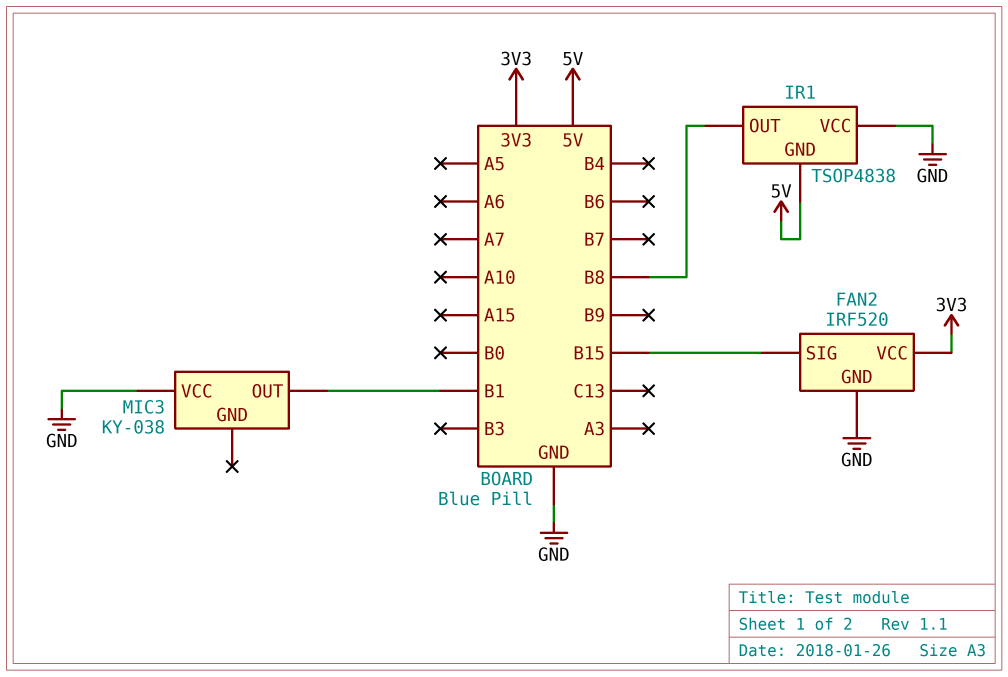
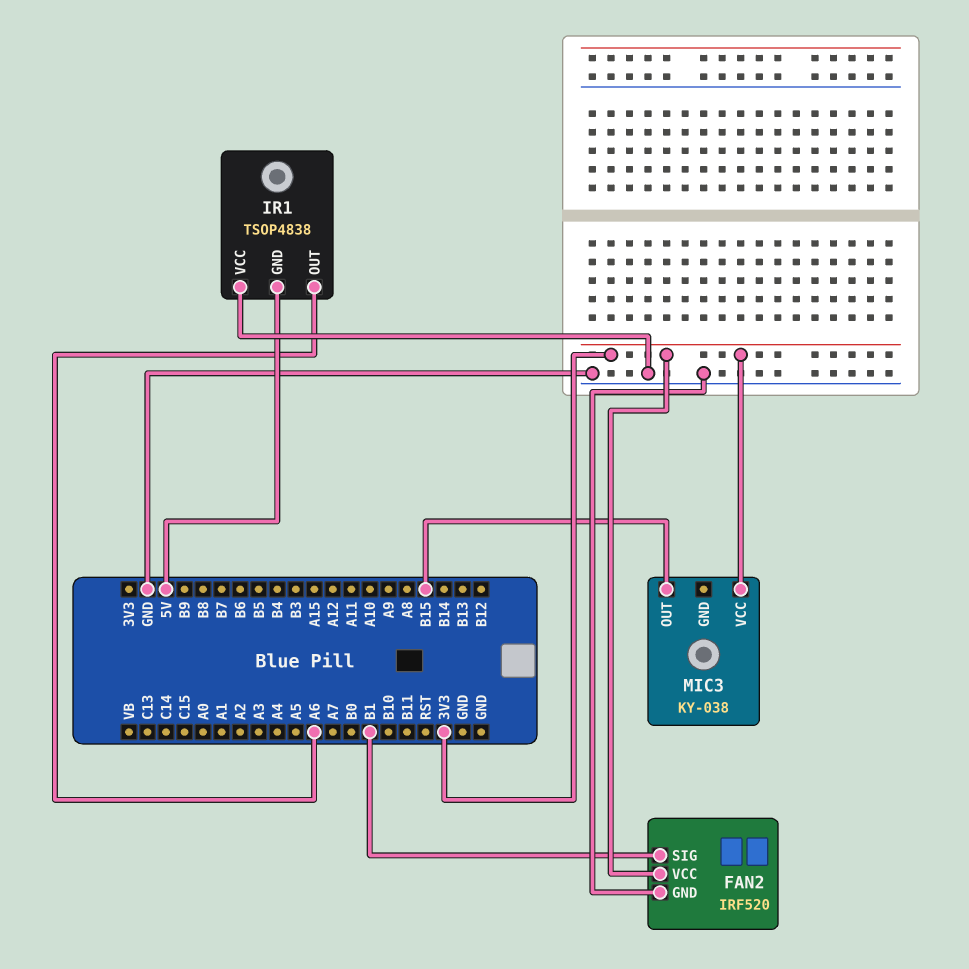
FAN2 pin SIG: B15 -> B1
IR1 pin OUT: B8 -> A6
MIC3 pin OUT: B1 -> B15
MIC3 pin VCC: GND -> 3V3

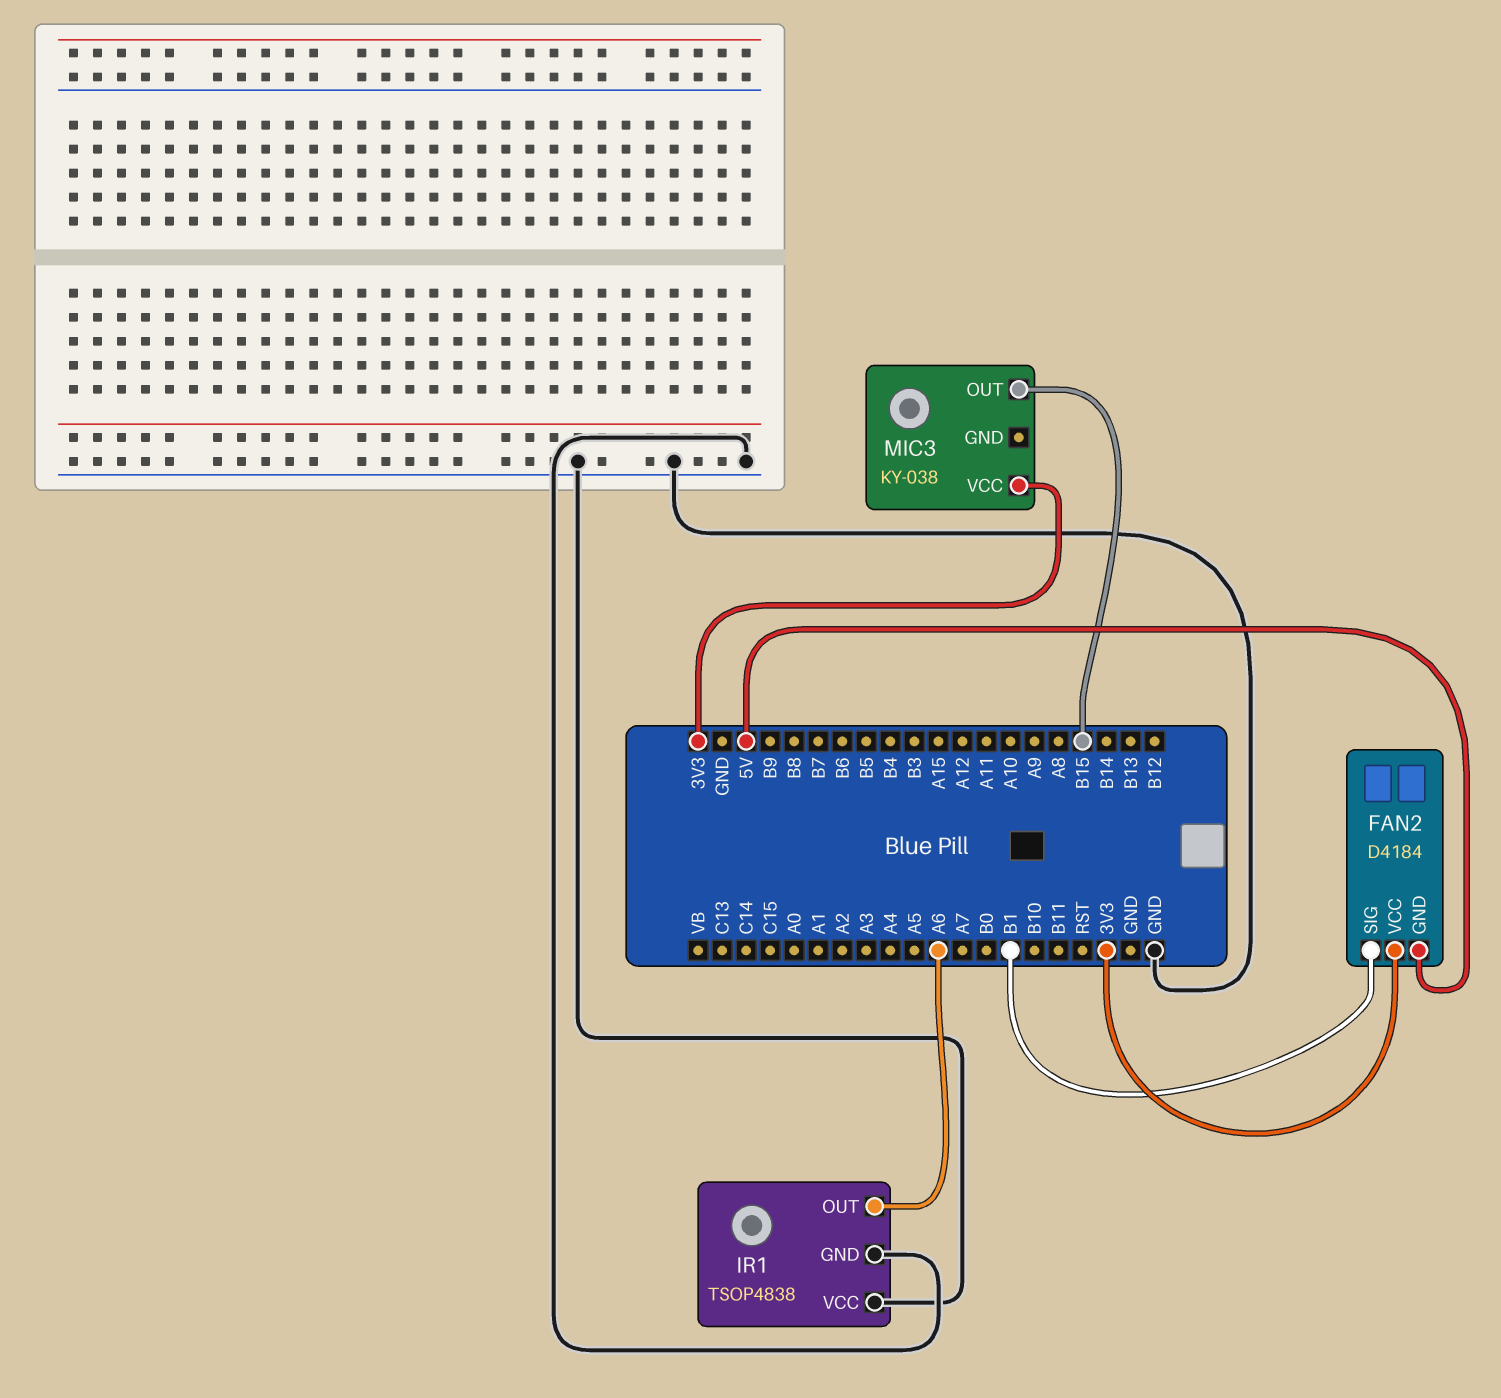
FAN2: IRF520 -> D4184
FAN2 pin GND: GND -> 5V
IR1 pin GND: 5V -> GND

